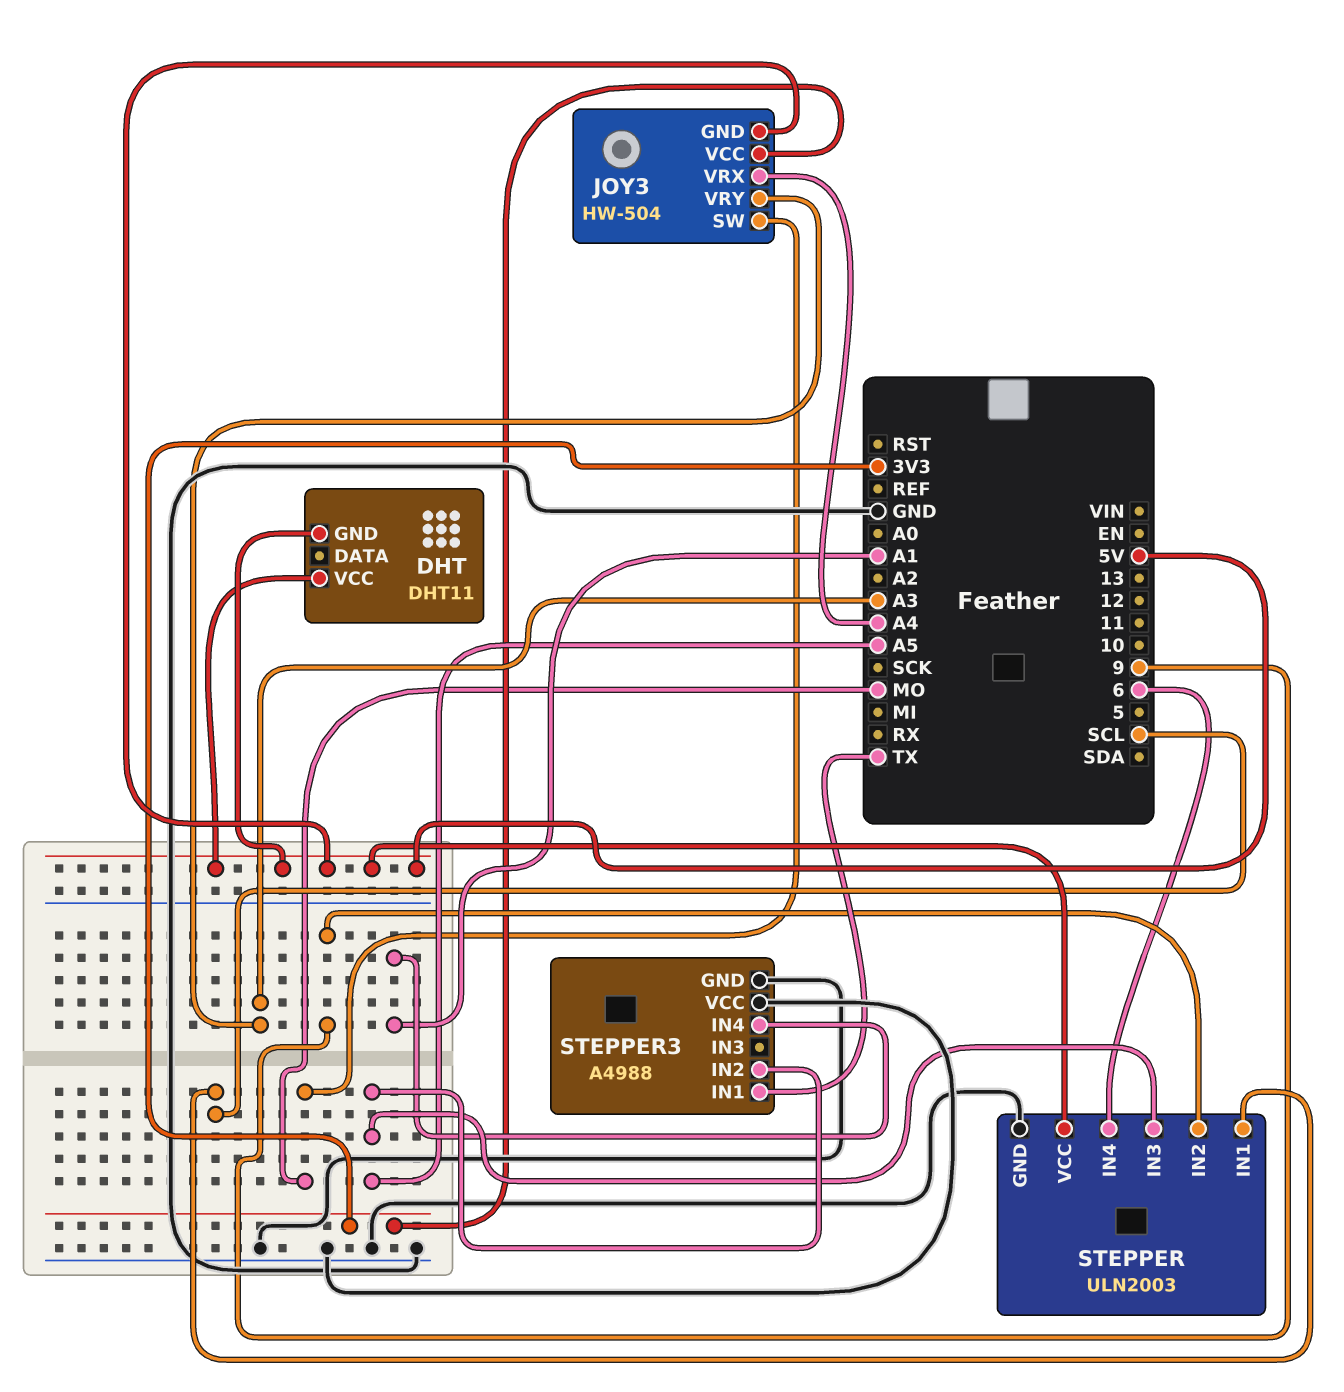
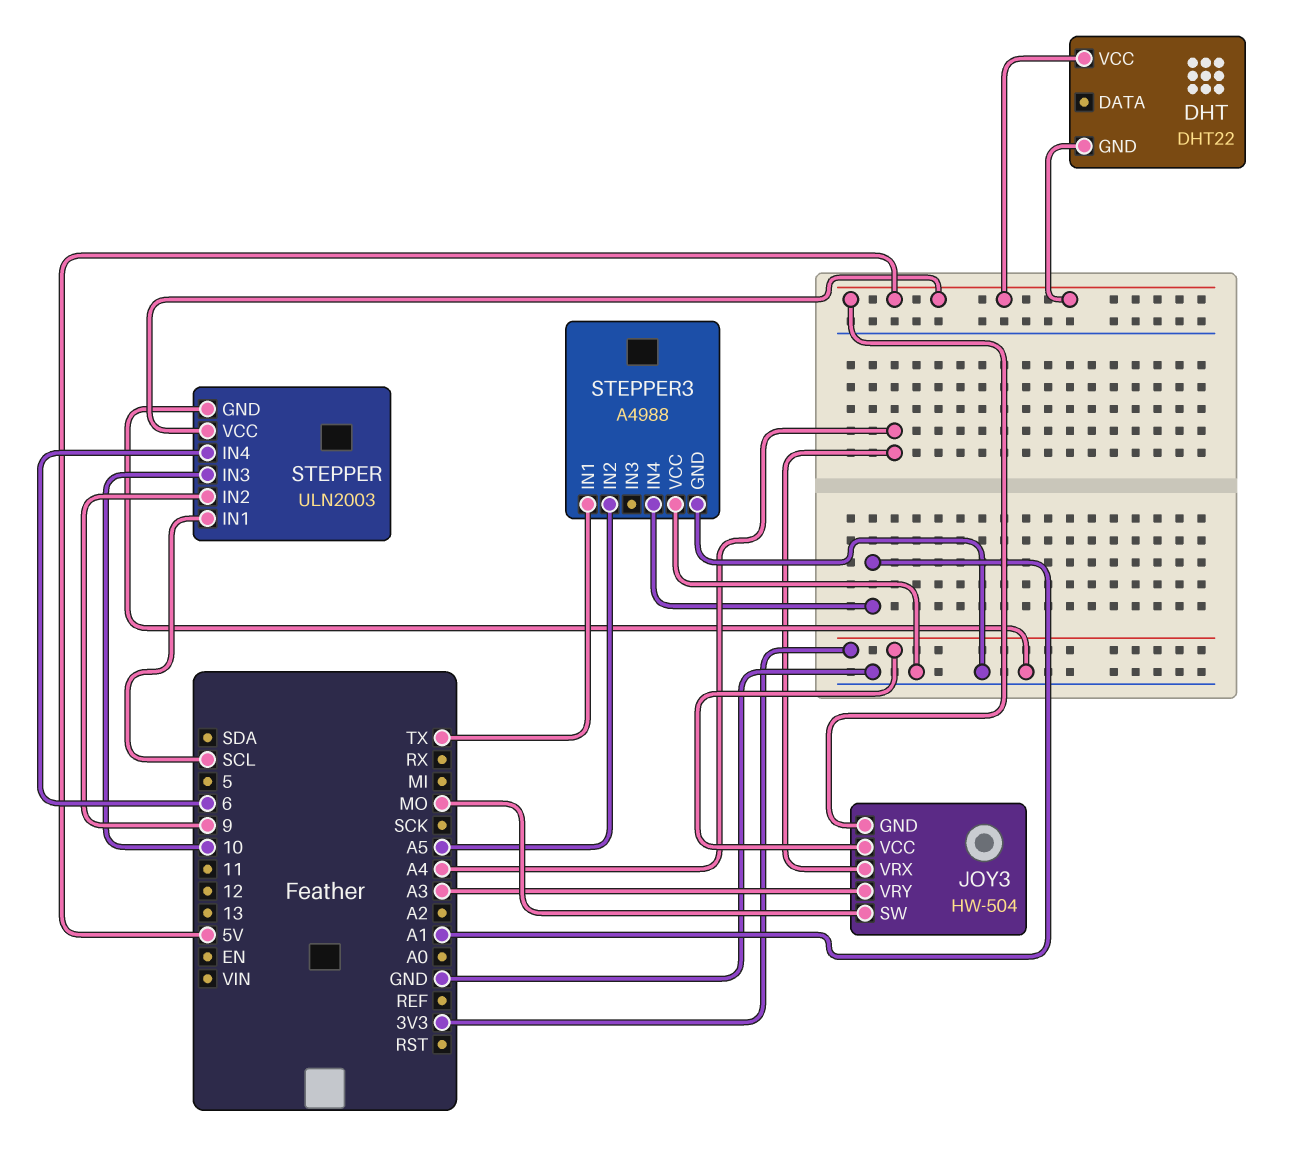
DHT: DHT11 -> DHT22
STEPPER pin IN3: A5 -> 10

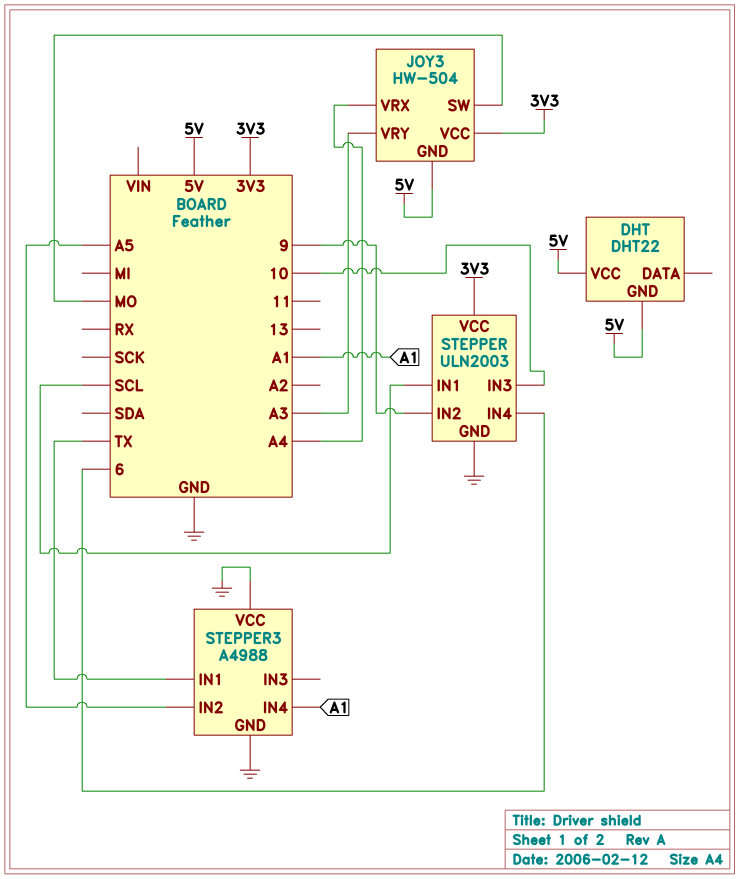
STEPPER pin VCC: 5V -> 3V3

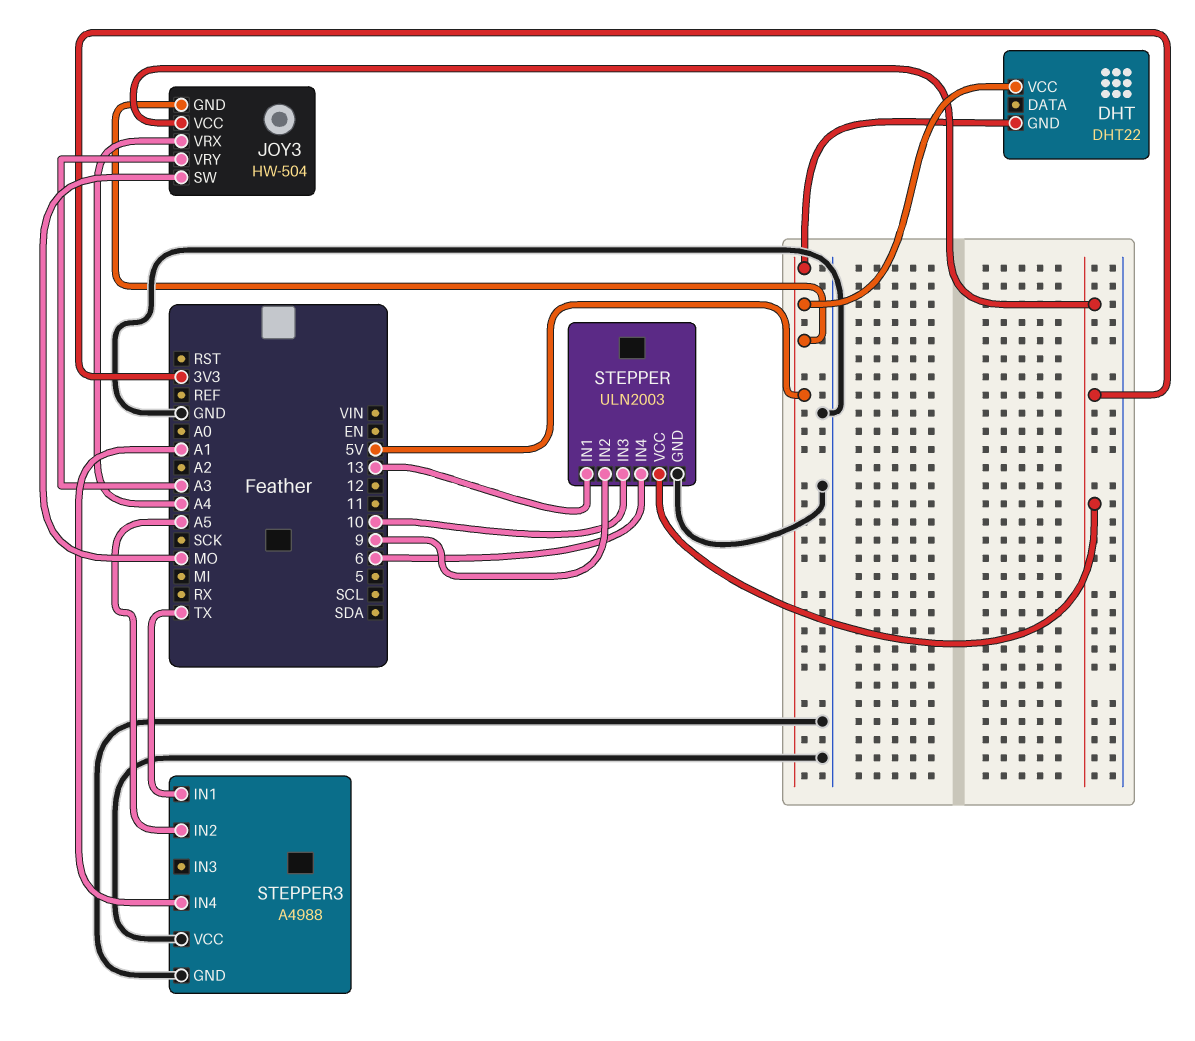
STEPPER pin IN1: SCL -> 13

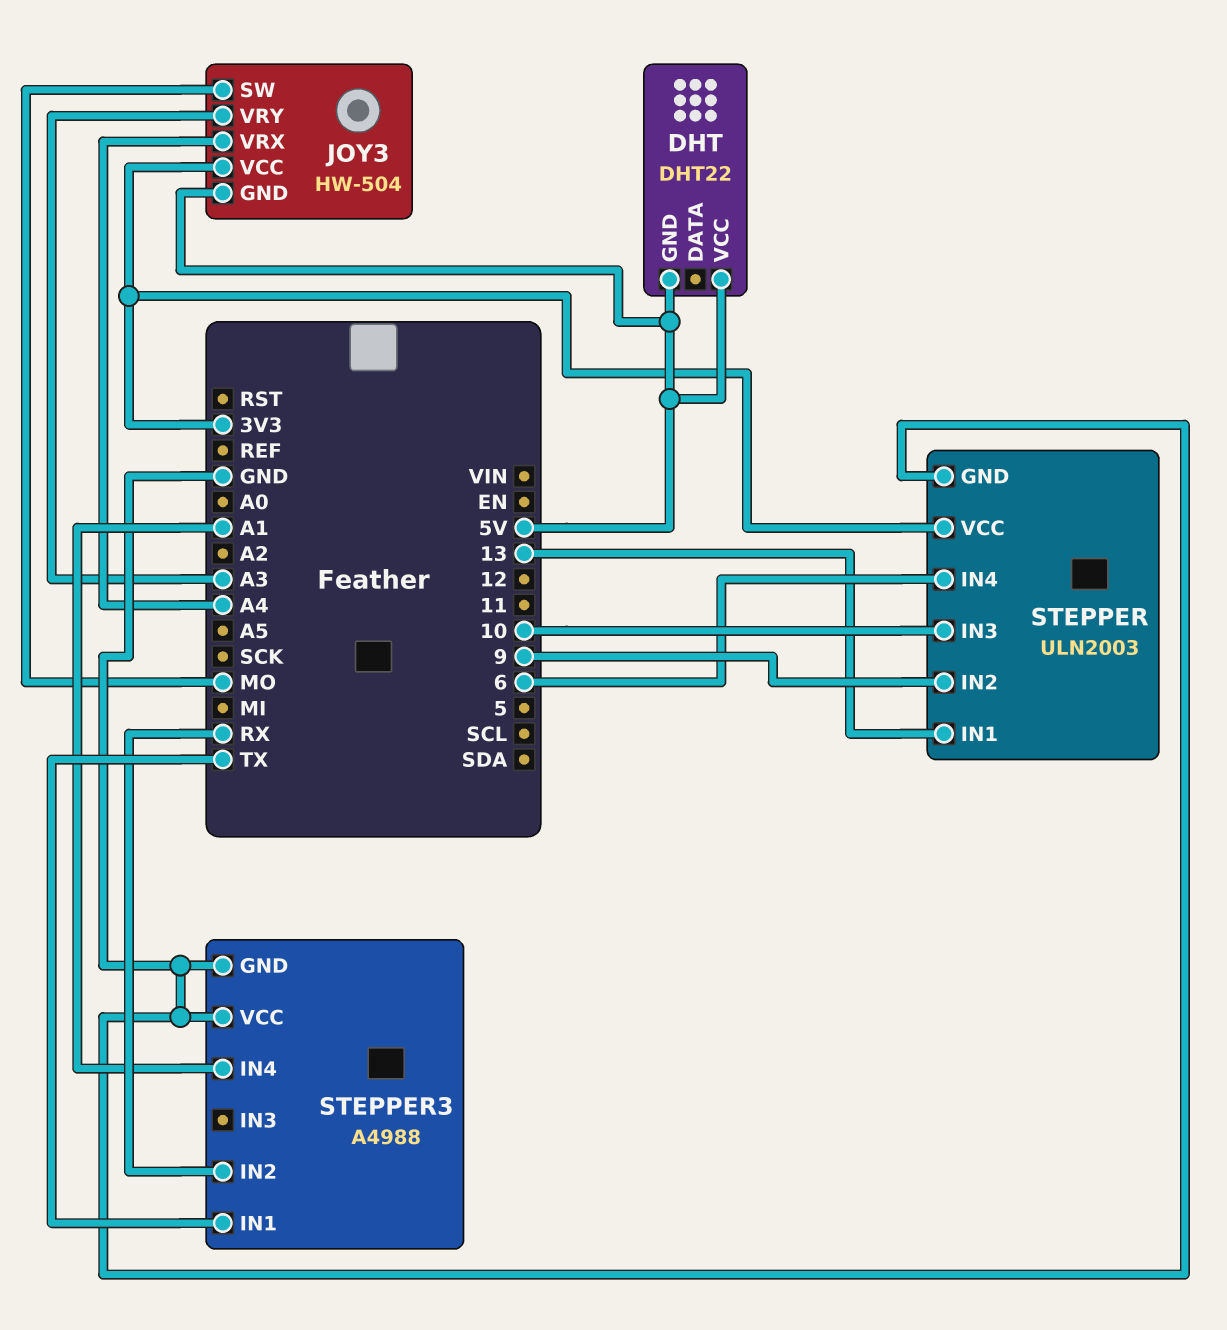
STEPPER3 pin IN2: A5 -> RX

